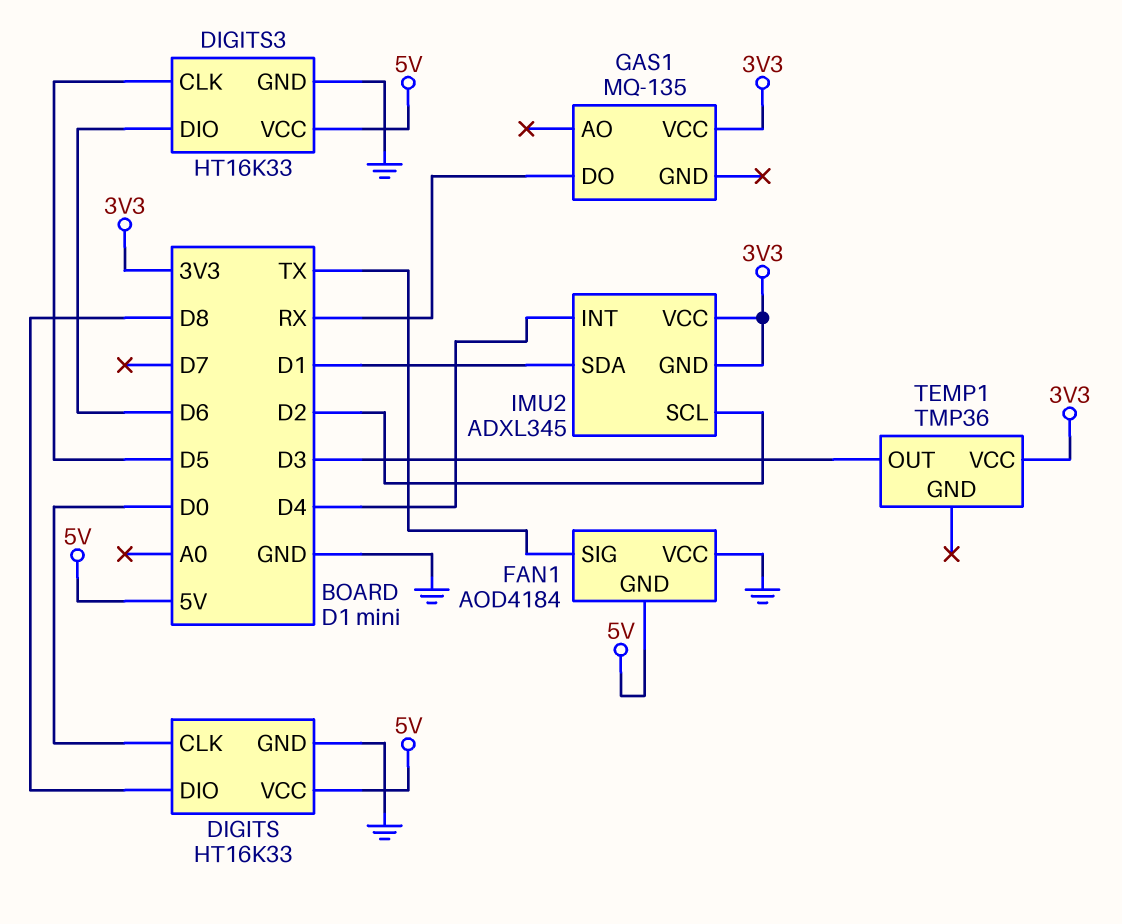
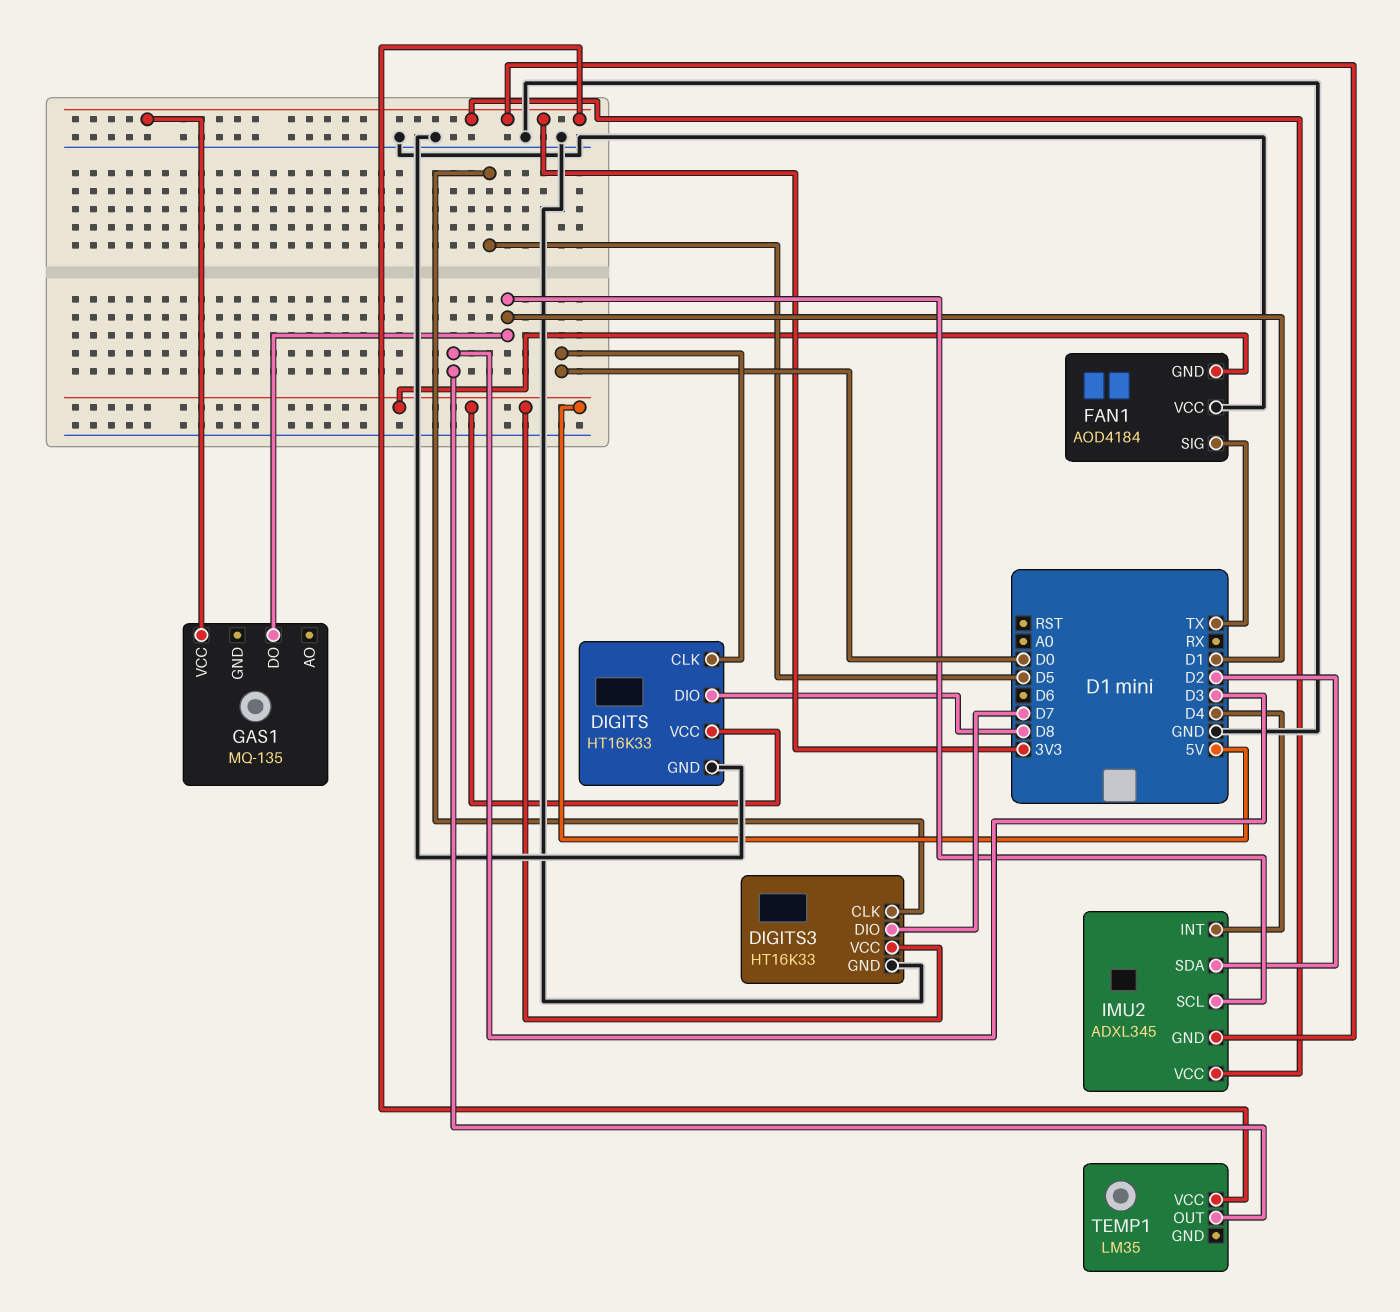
DIGITS3 pin DIO: D6 -> D7
GAS1 pin DO: RX -> D1
IMU2 pin SCL: D2 -> D1
IMU2 pin SDA: D1 -> D2
TEMP1: TMP36 -> LM35

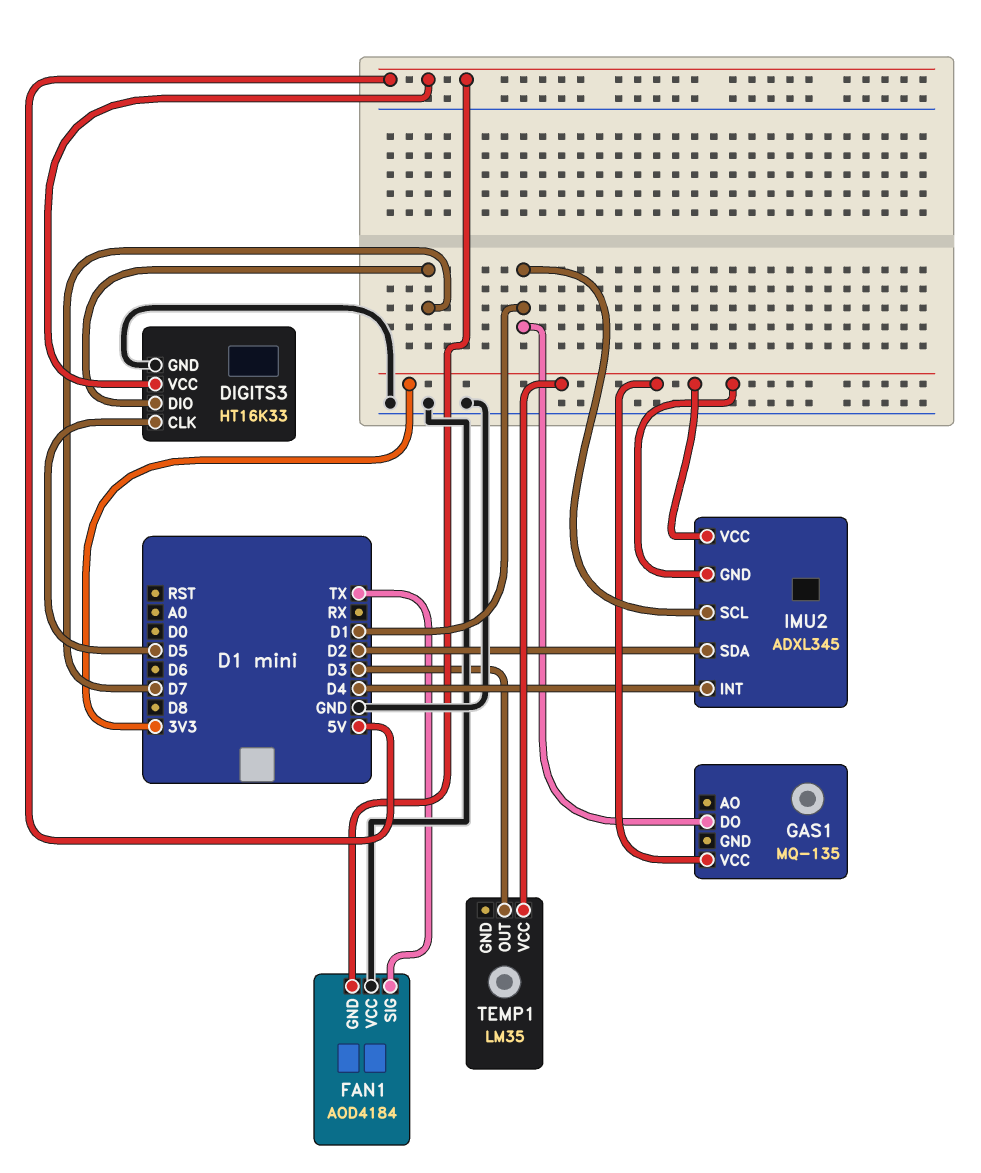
DIGITS: HT16K33 -> none
DIGITS pin CLK: D0 -> none
DIGITS pin DIO: D8 -> none
DIGITS pin GND: GND -> none
DIGITS pin VCC: 5V -> none

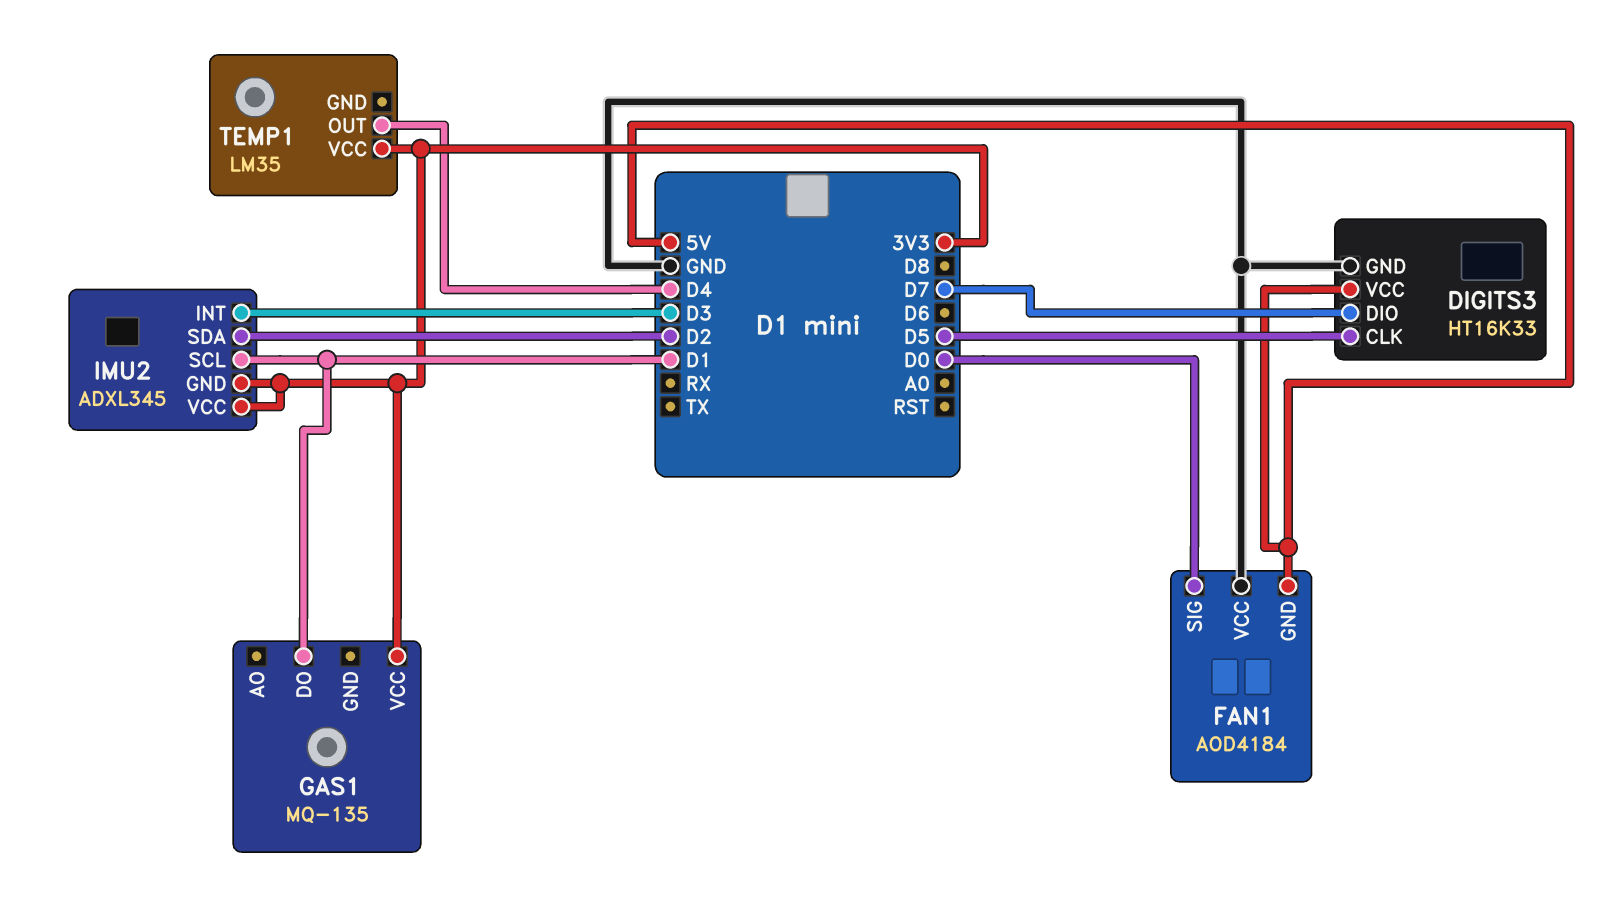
FAN1 pin SIG: TX -> D0
IMU2 pin INT: D4 -> D3
TEMP1 pin OUT: D3 -> D4

